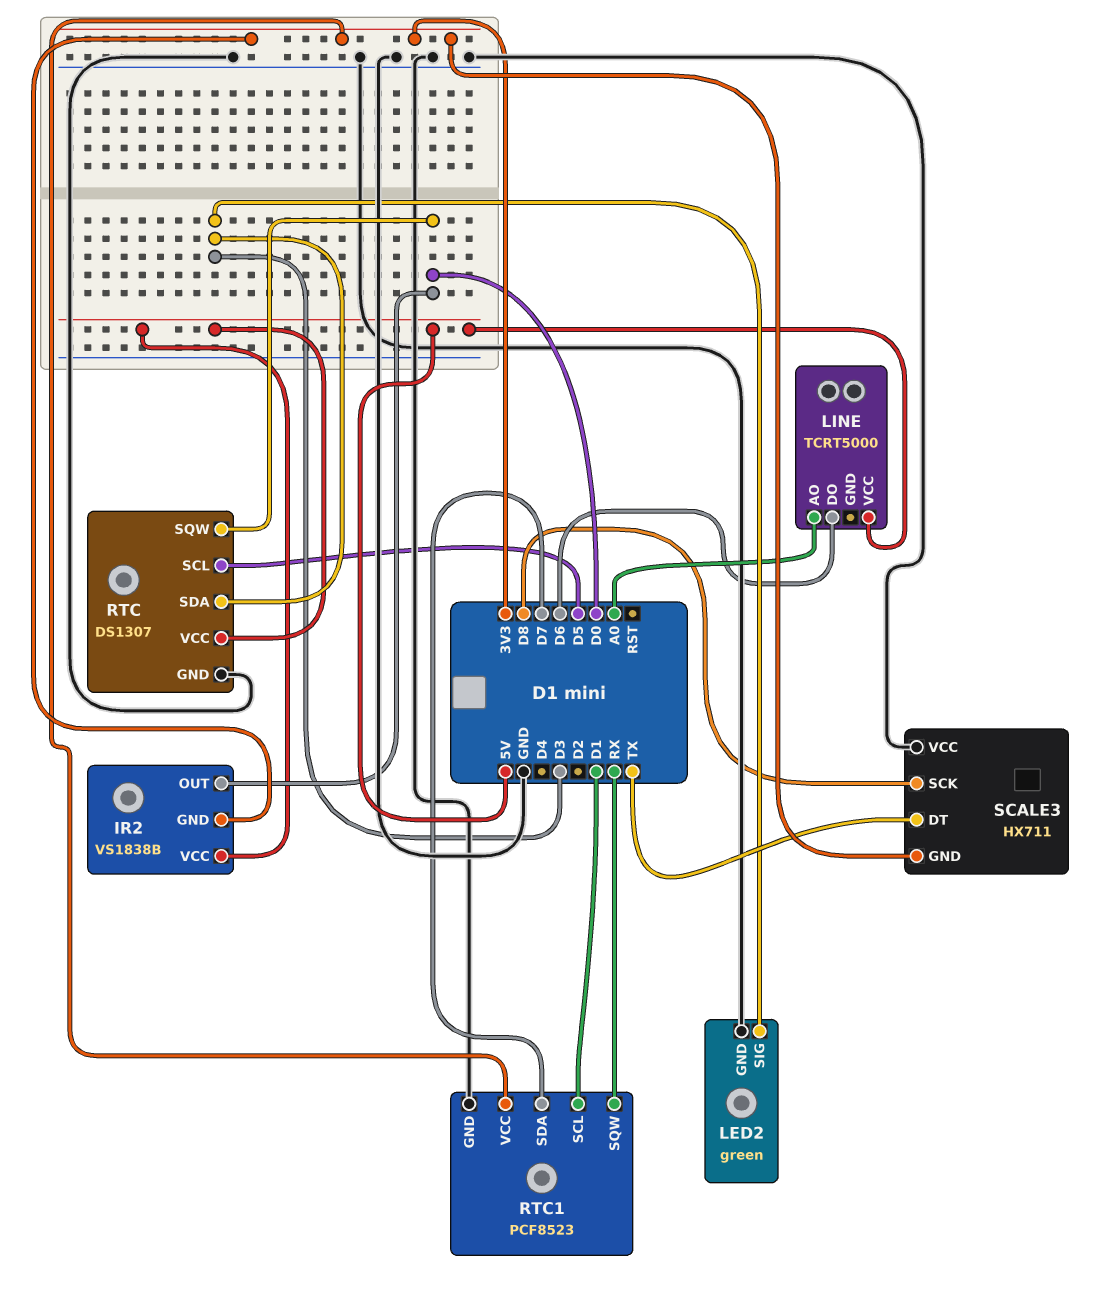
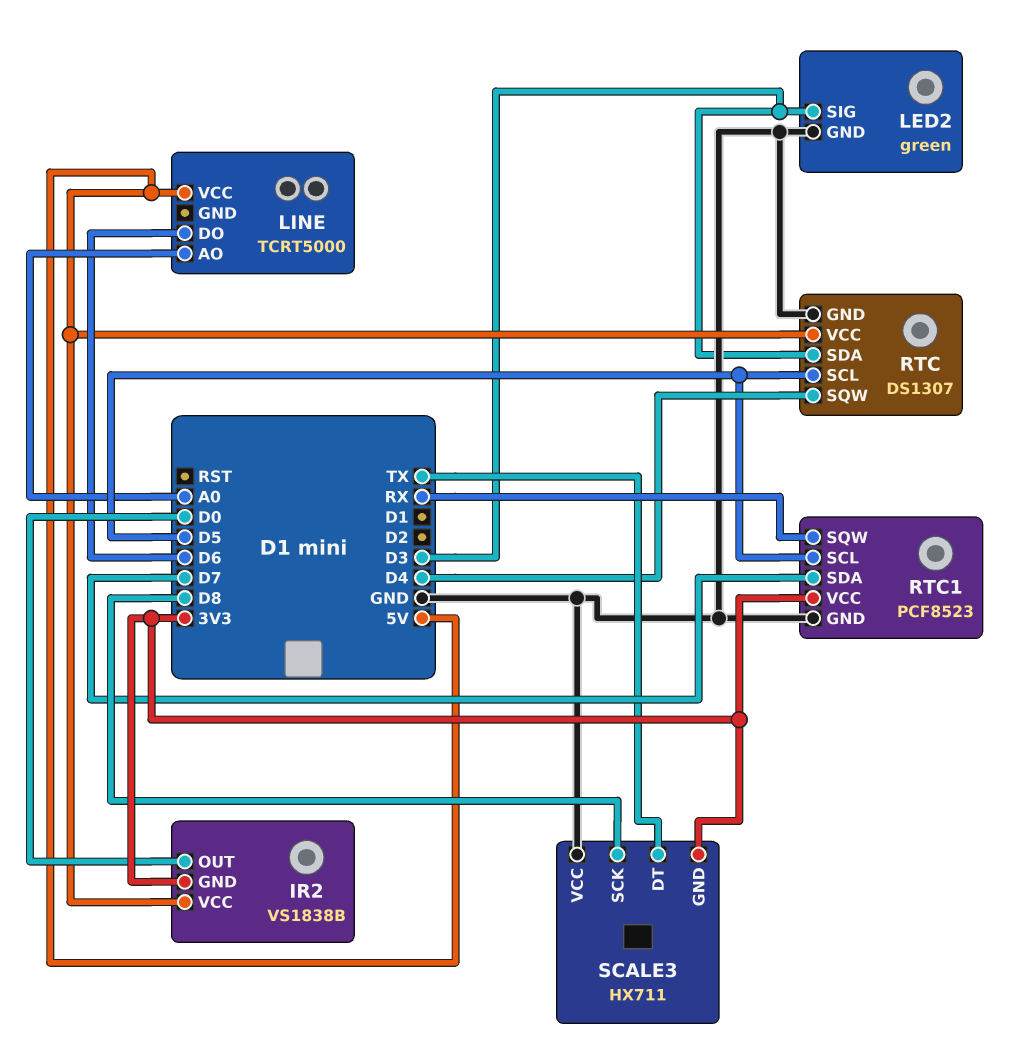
RTC pin SQW: D0 -> D4
RTC1 pin SCL: D1 -> D5

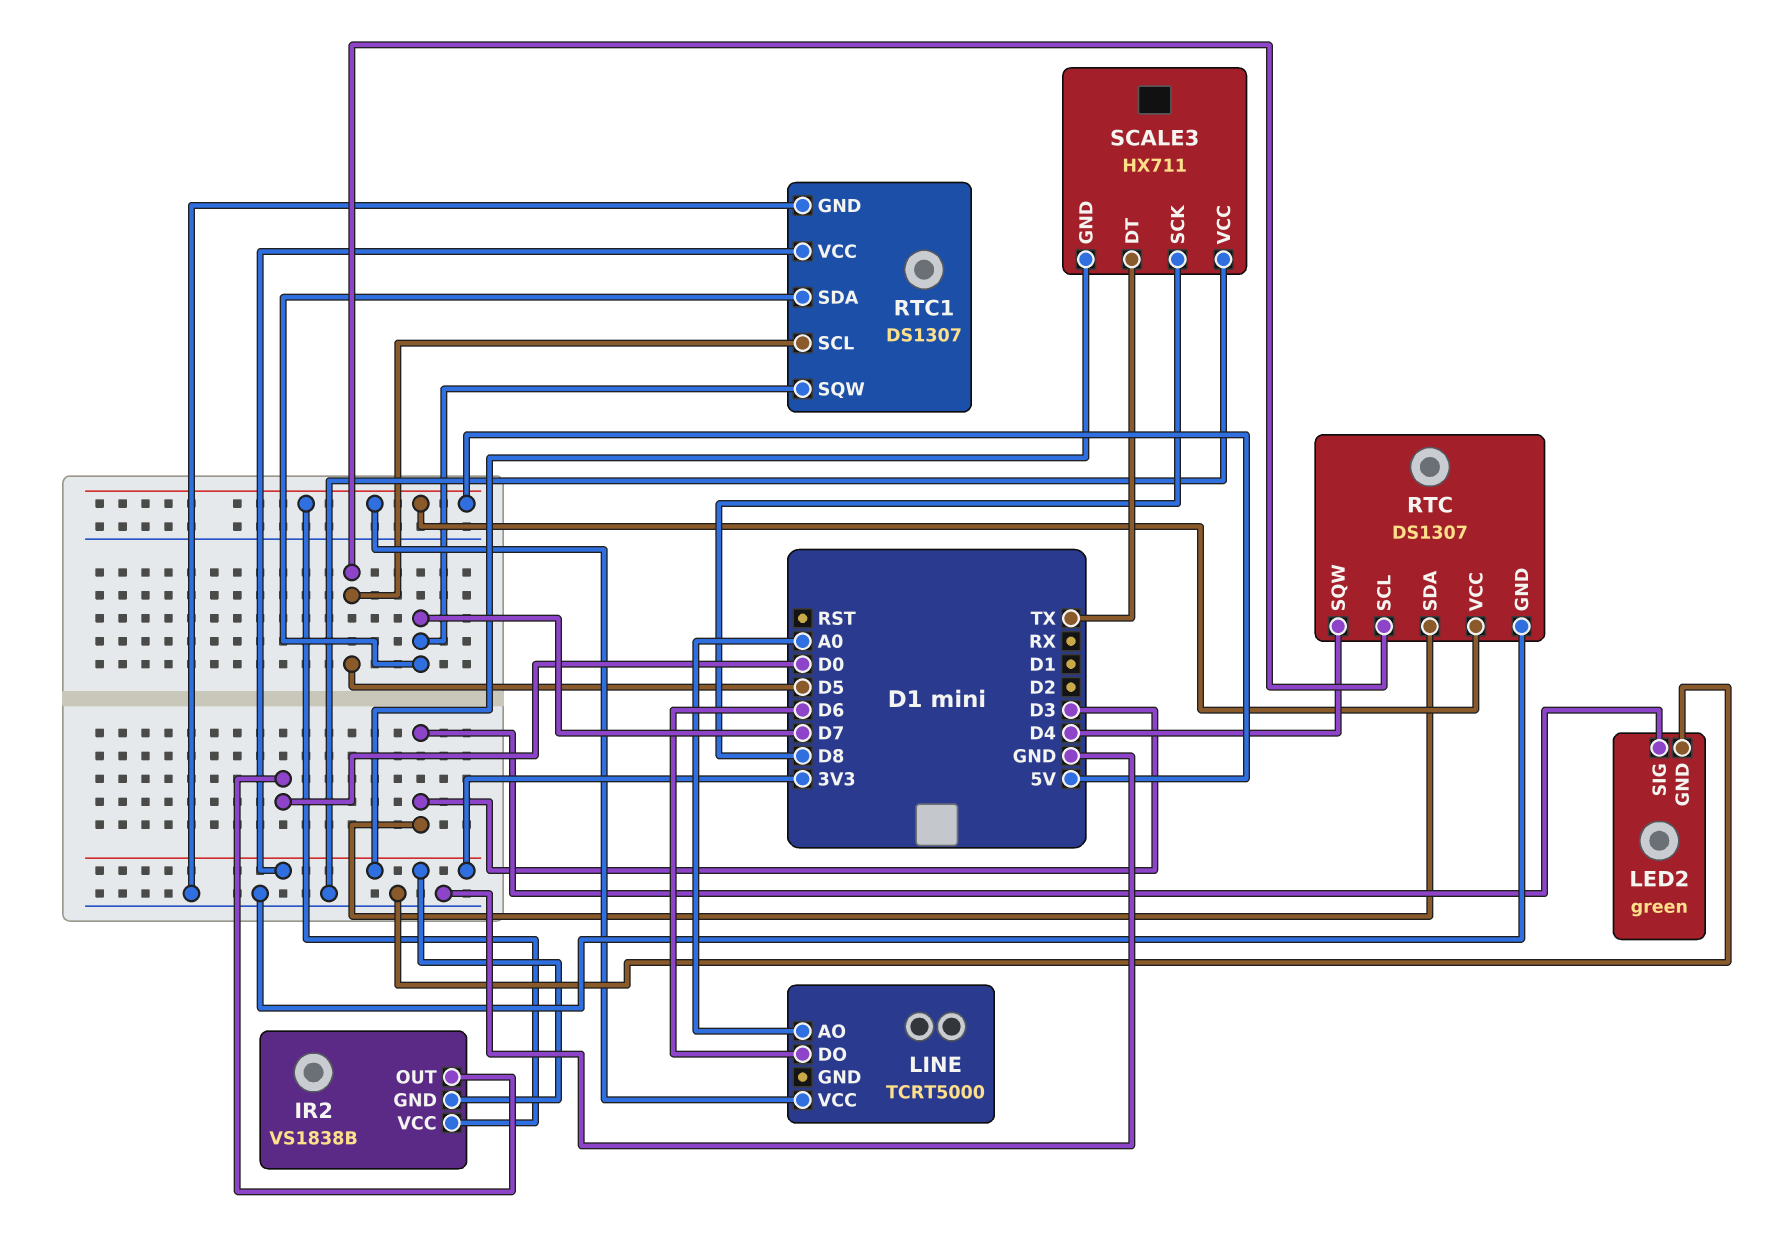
RTC1: PCF8523 -> DS1307
RTC1 pin SQW: RX -> D7

